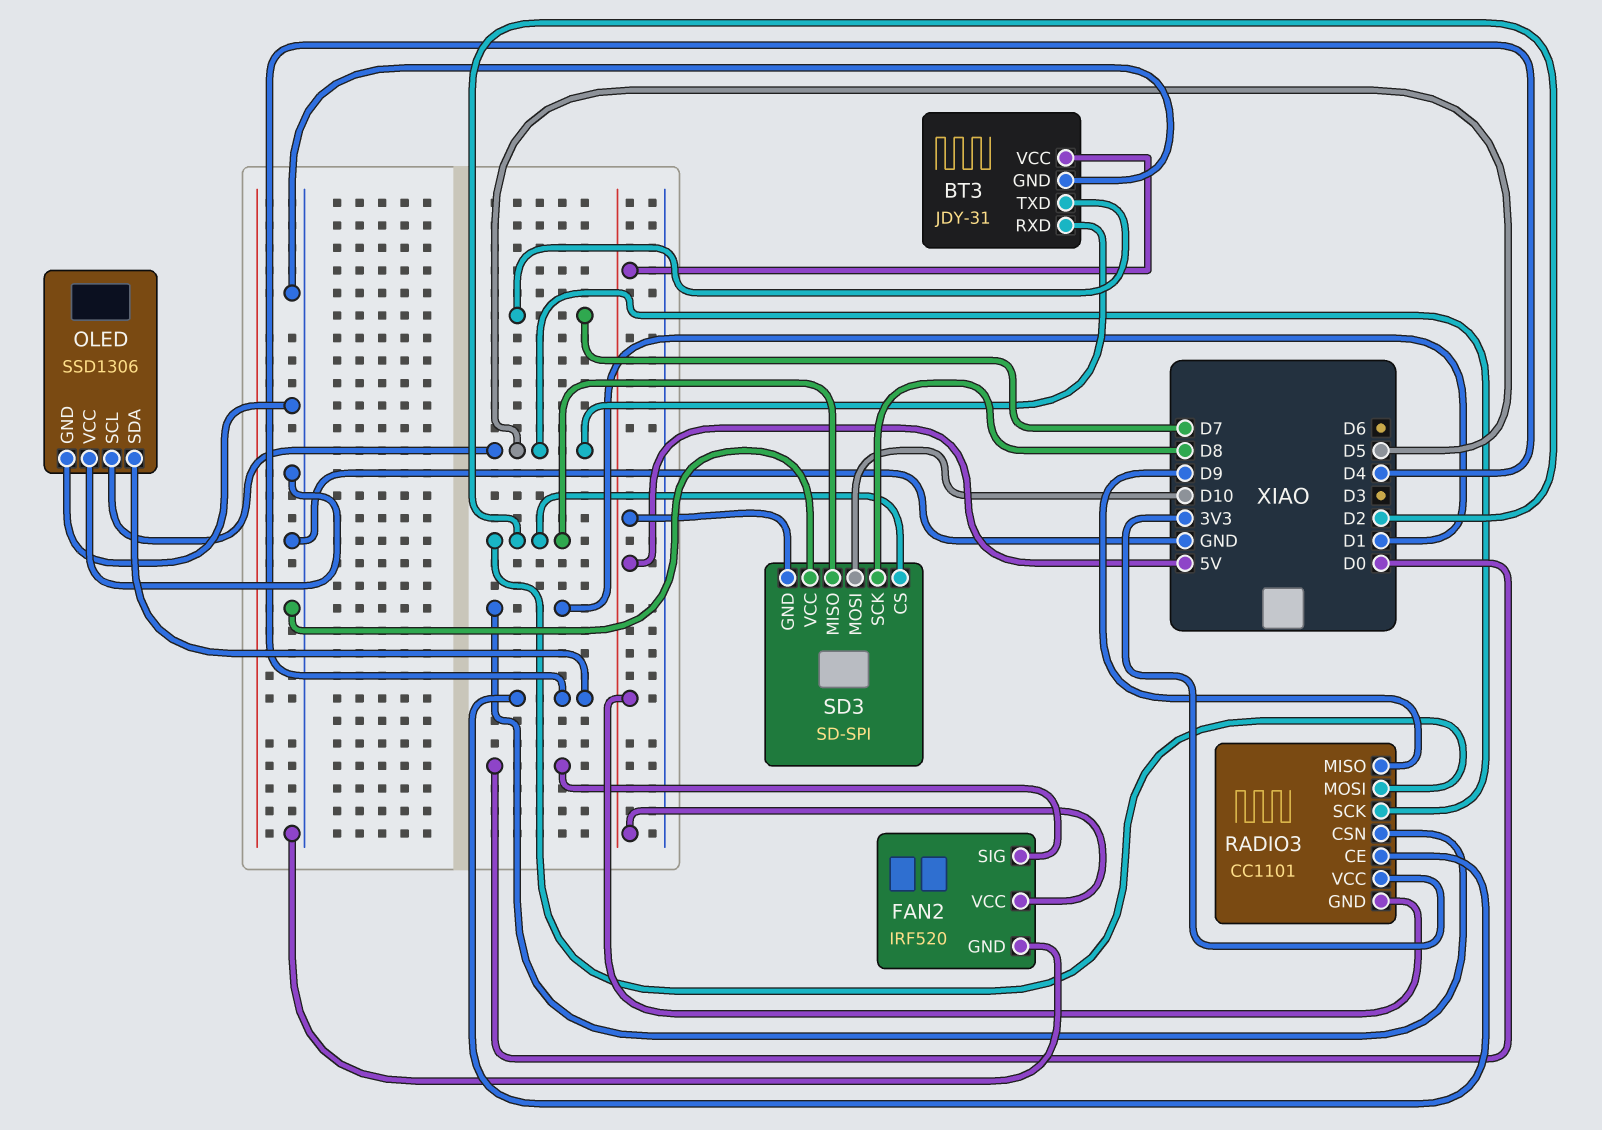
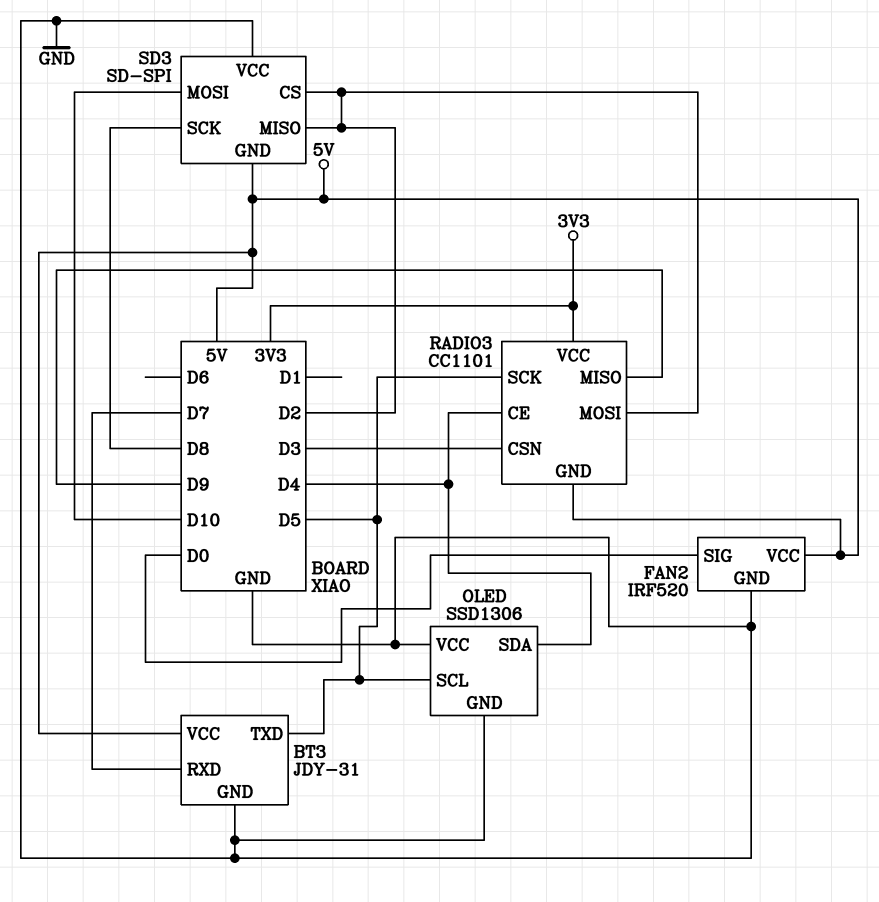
BT3 pin RXD: D5 -> D7
BT3 pin TXD: D7 -> D5
RADIO3 pin CSN: D1 -> D3

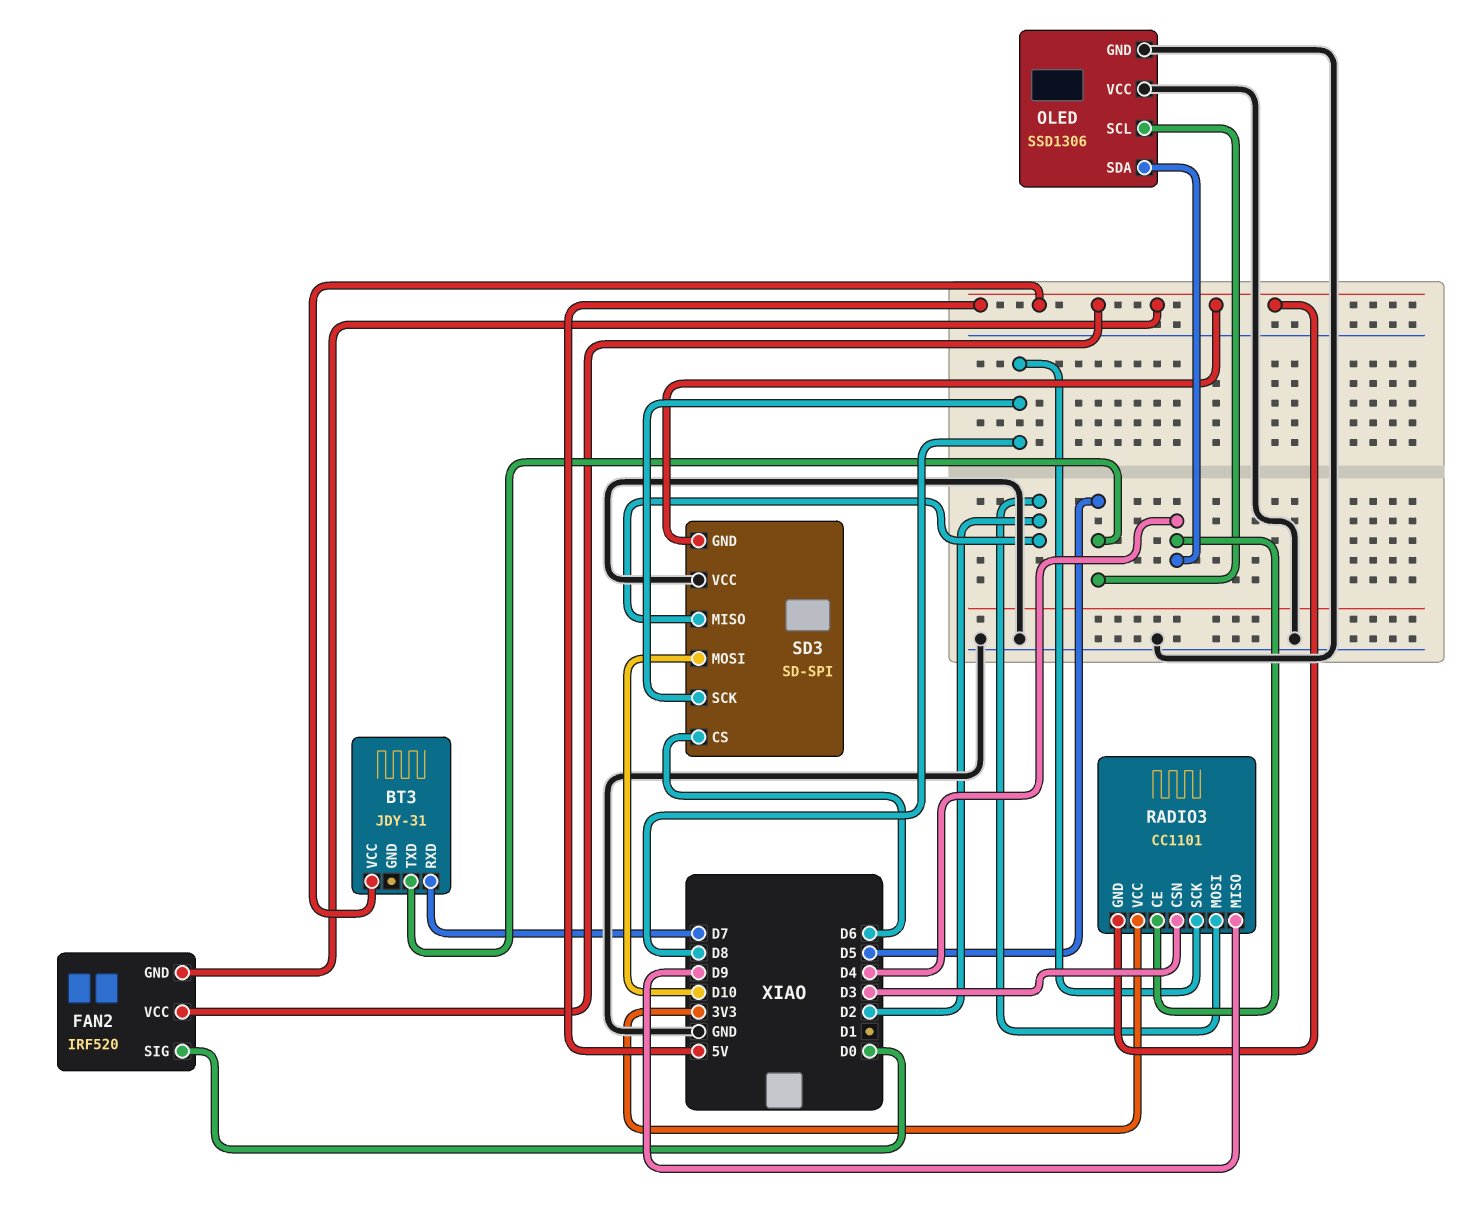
BT3 pin GND: GND -> none
FAN2 pin GND: GND -> 5V
RADIO3 pin SCK: D5 -> D8
SD3 pin CS: D2 -> D6

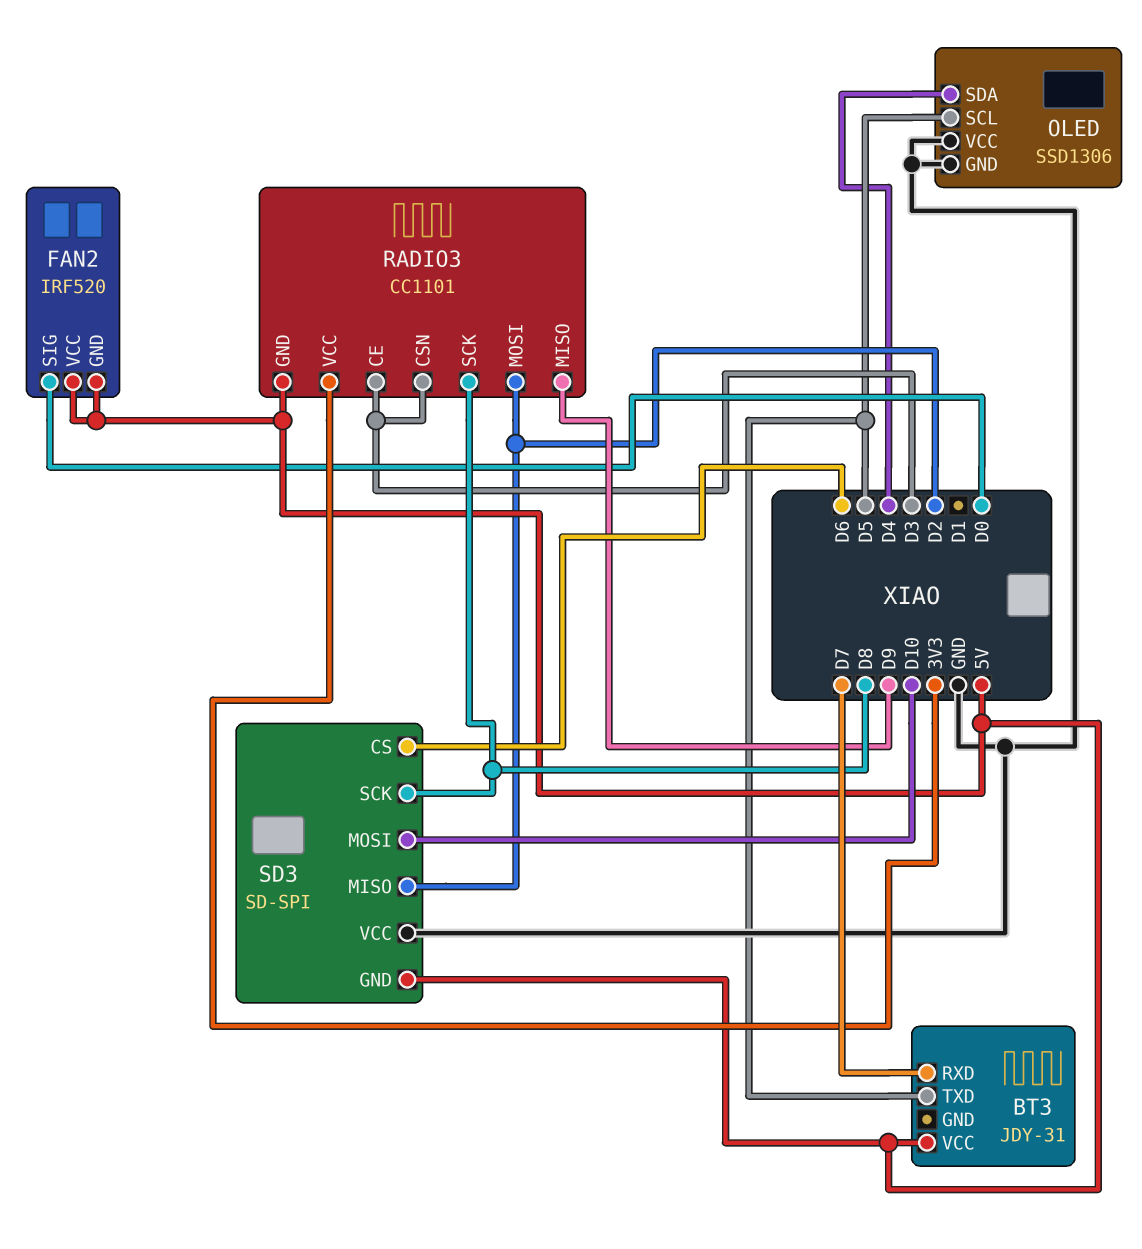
RADIO3 pin CE: D4 -> D3

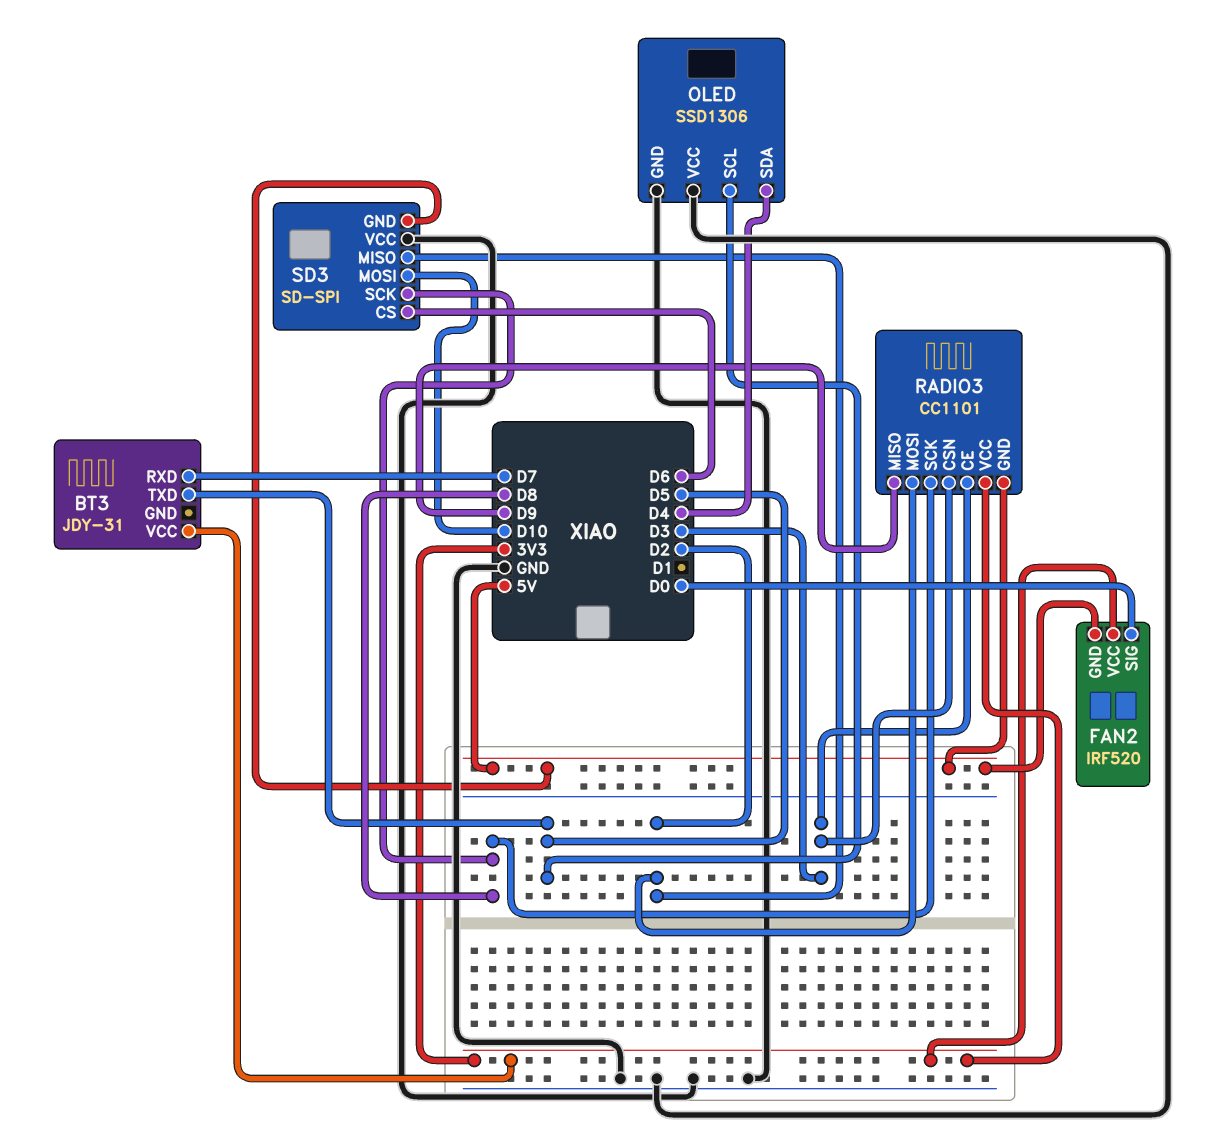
BT3 pin VCC: 5V -> 3V3
FAN2 pin VCC: 5V -> 3V3

